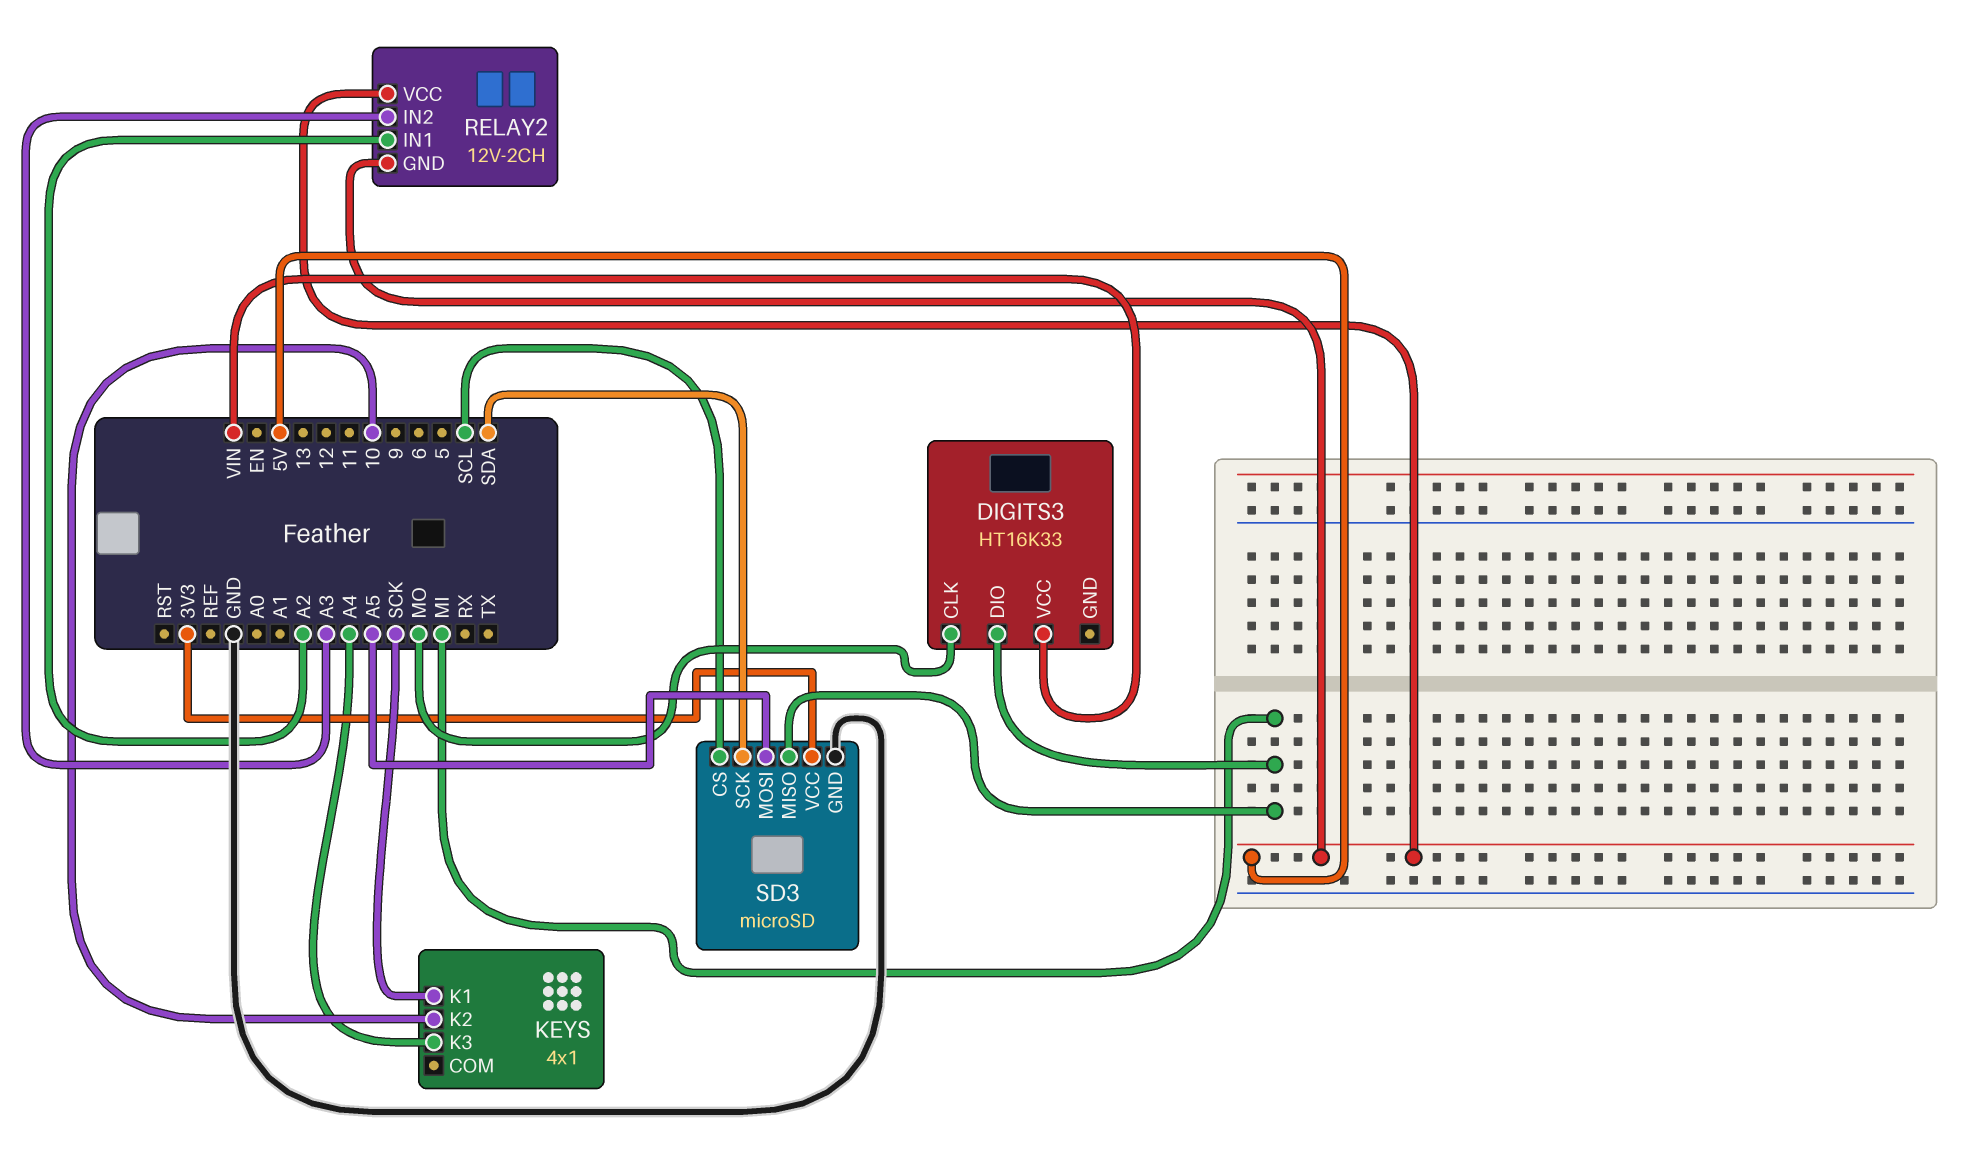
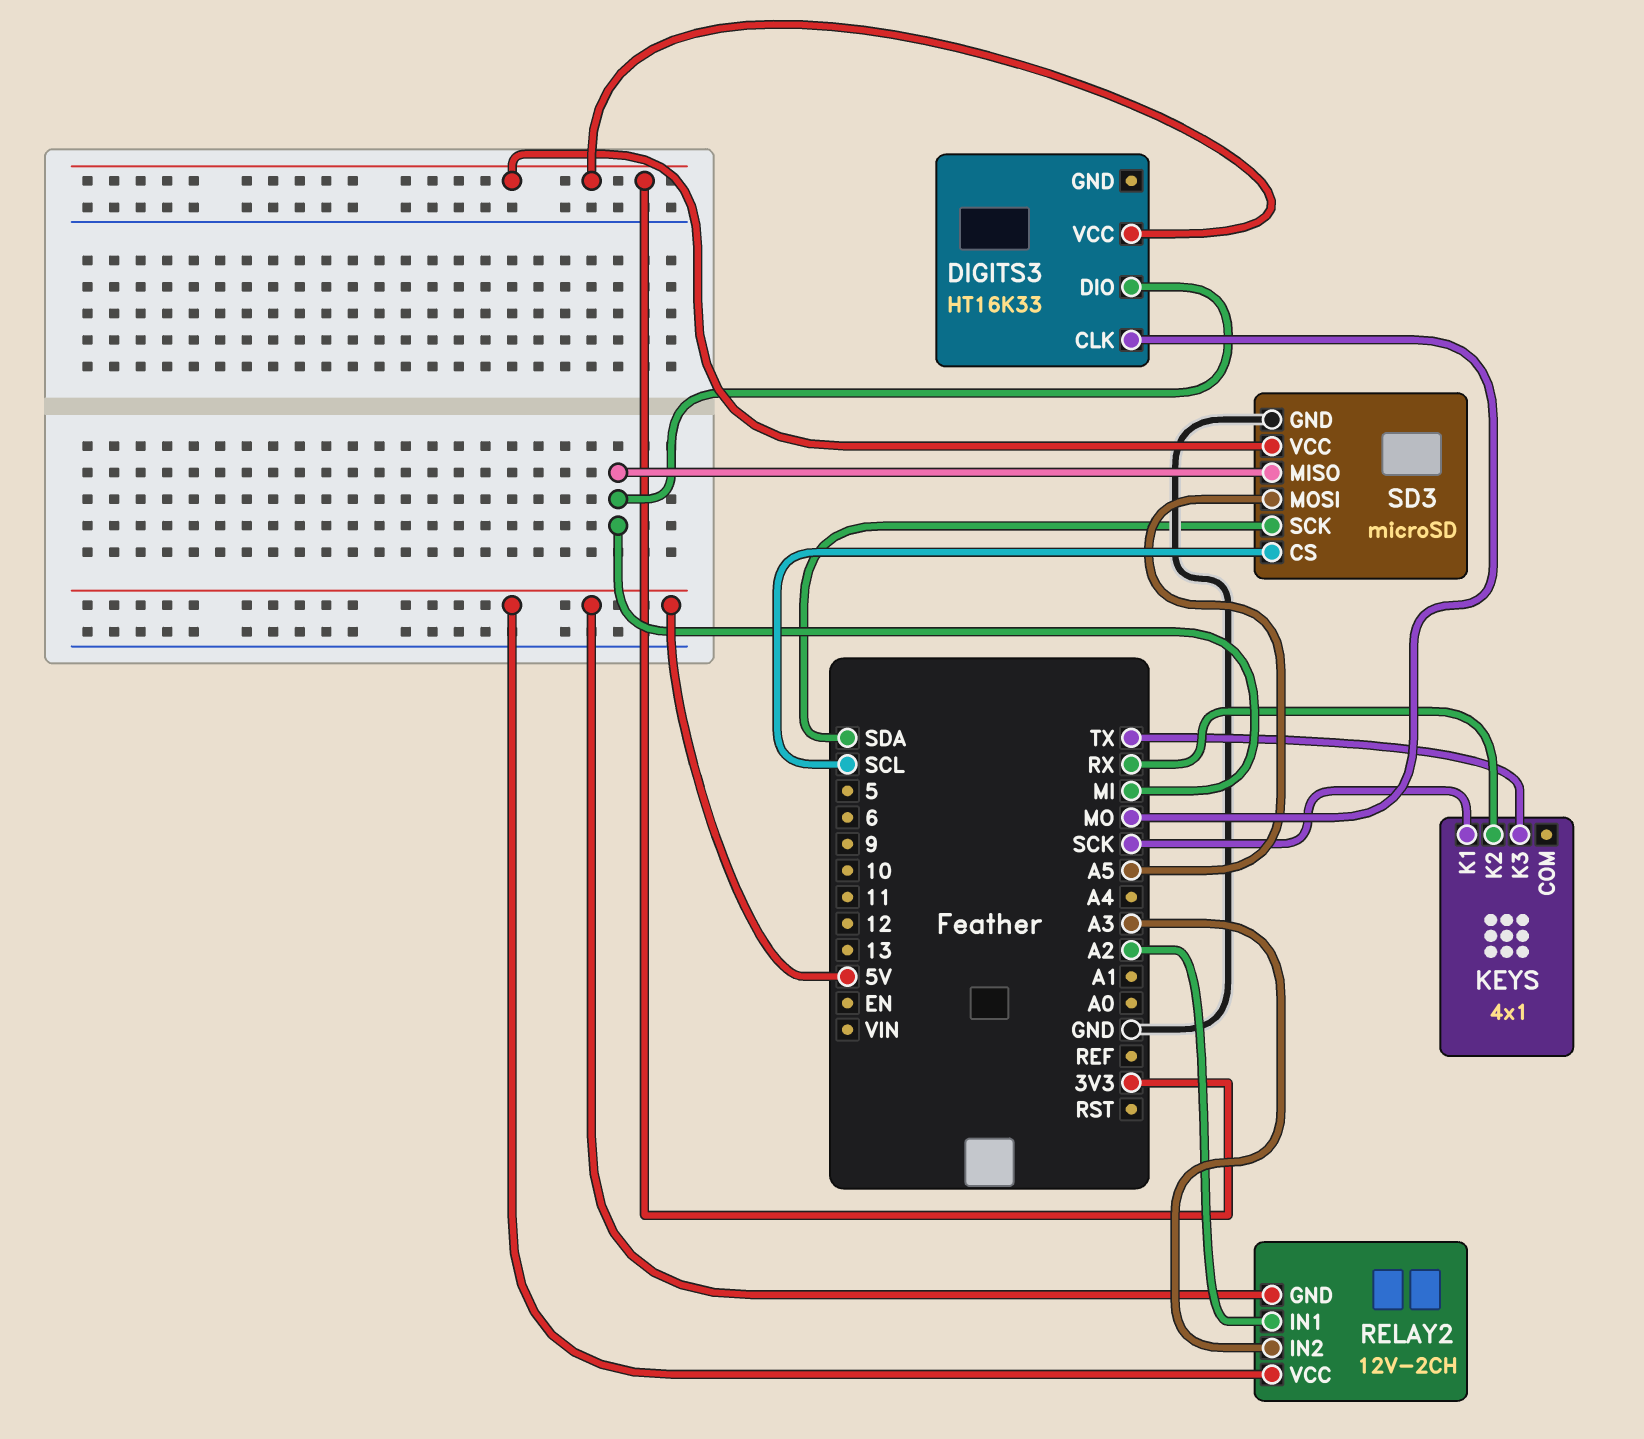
DIGITS3 pin VCC: VIN -> 3V3
KEYS pin K2: 10 -> RX
KEYS pin K3: A4 -> TX

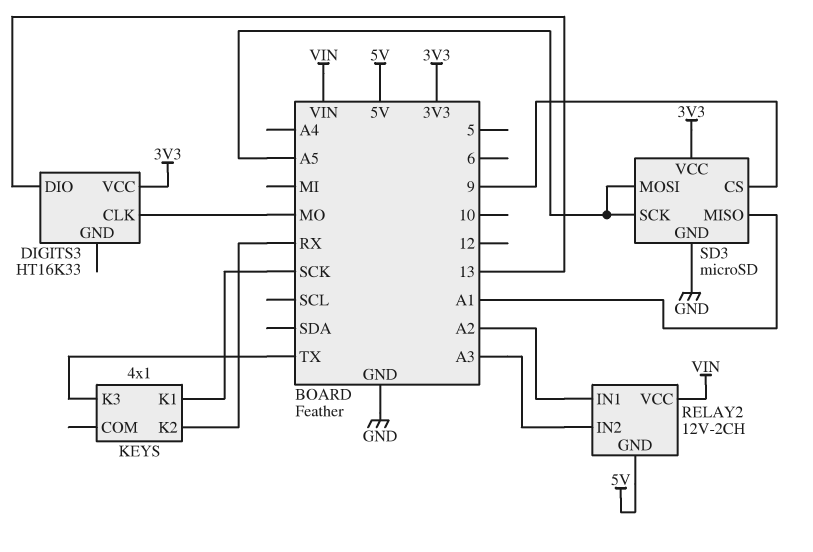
DIGITS3 pin DIO: MI -> 13
RELAY2 pin VCC: 5V -> VIN
SD3 pin CS: SCL -> 9
SD3 pin MISO: MI -> A1
SD3 pin SCK: SDA -> A5

